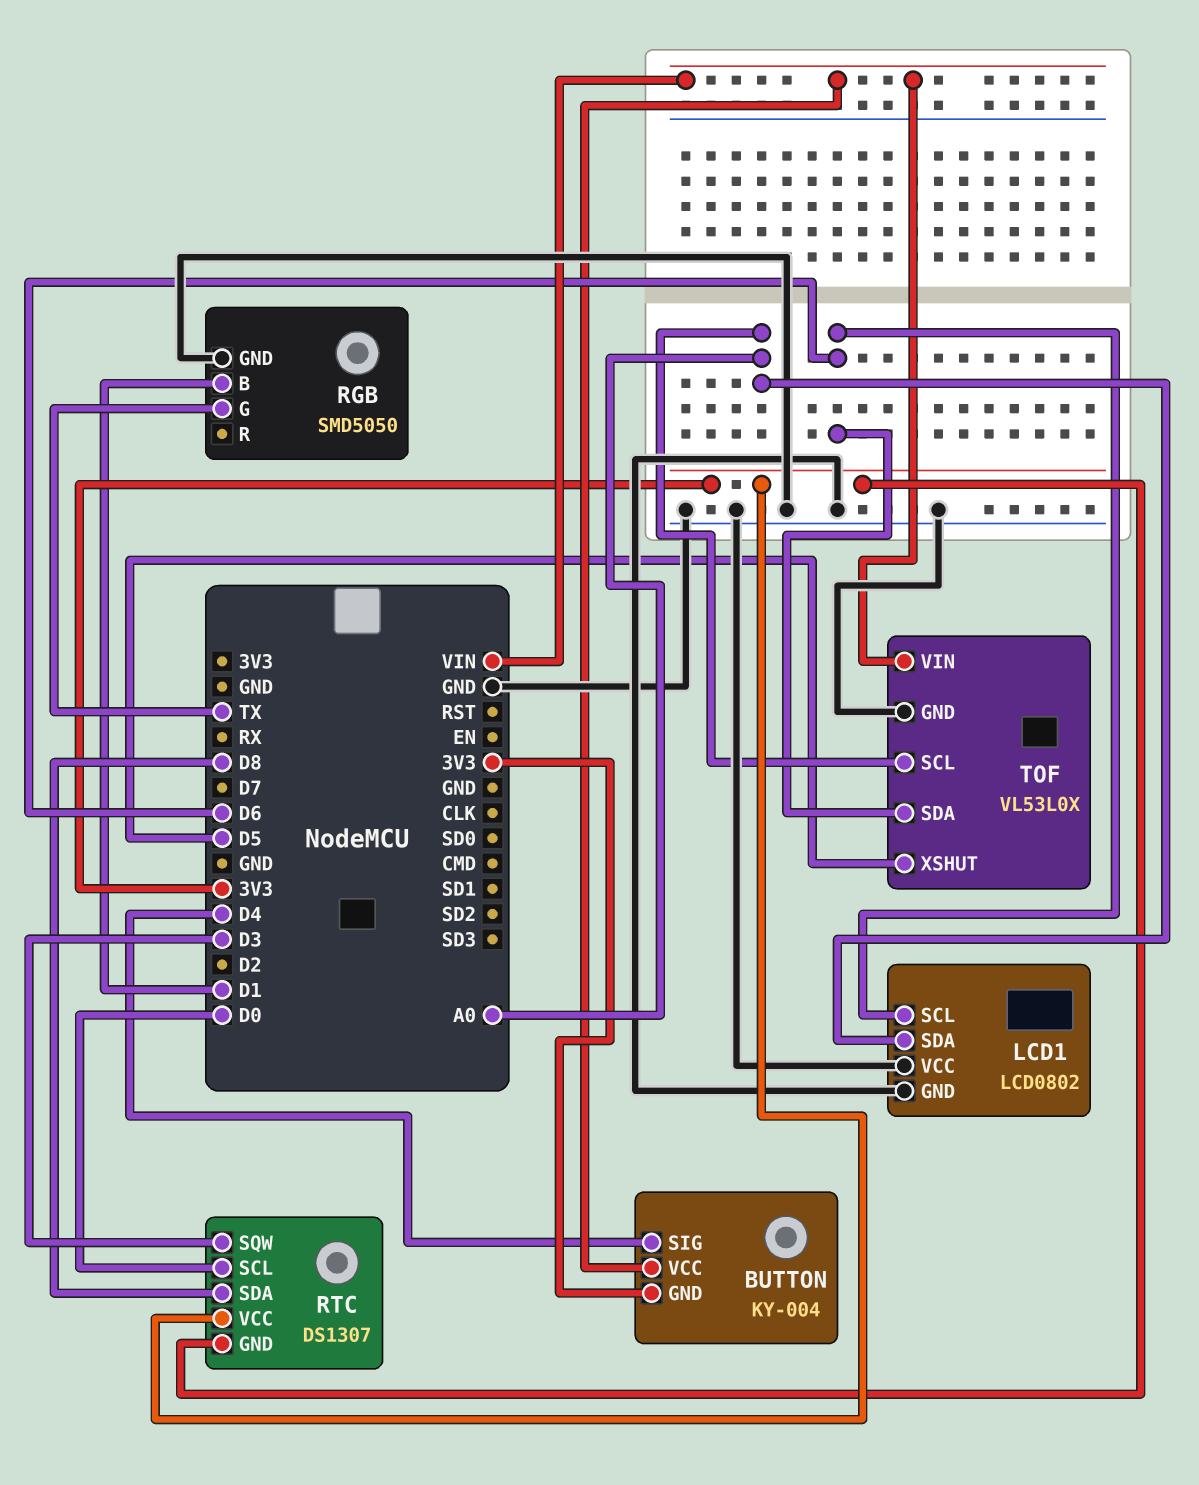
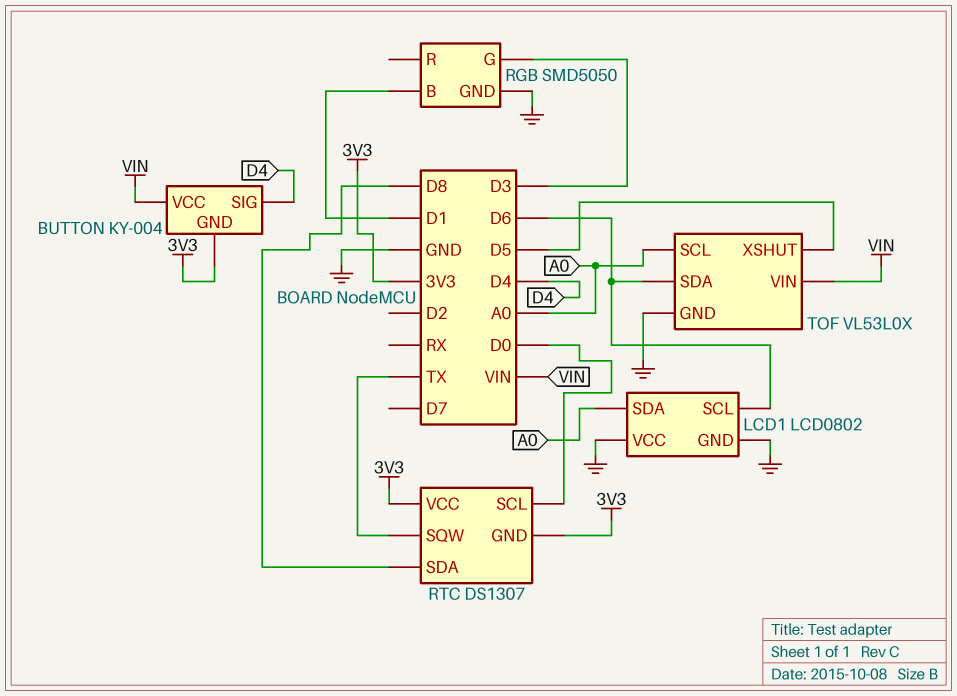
RGB pin G: TX -> D3
RTC pin SQW: D3 -> TX

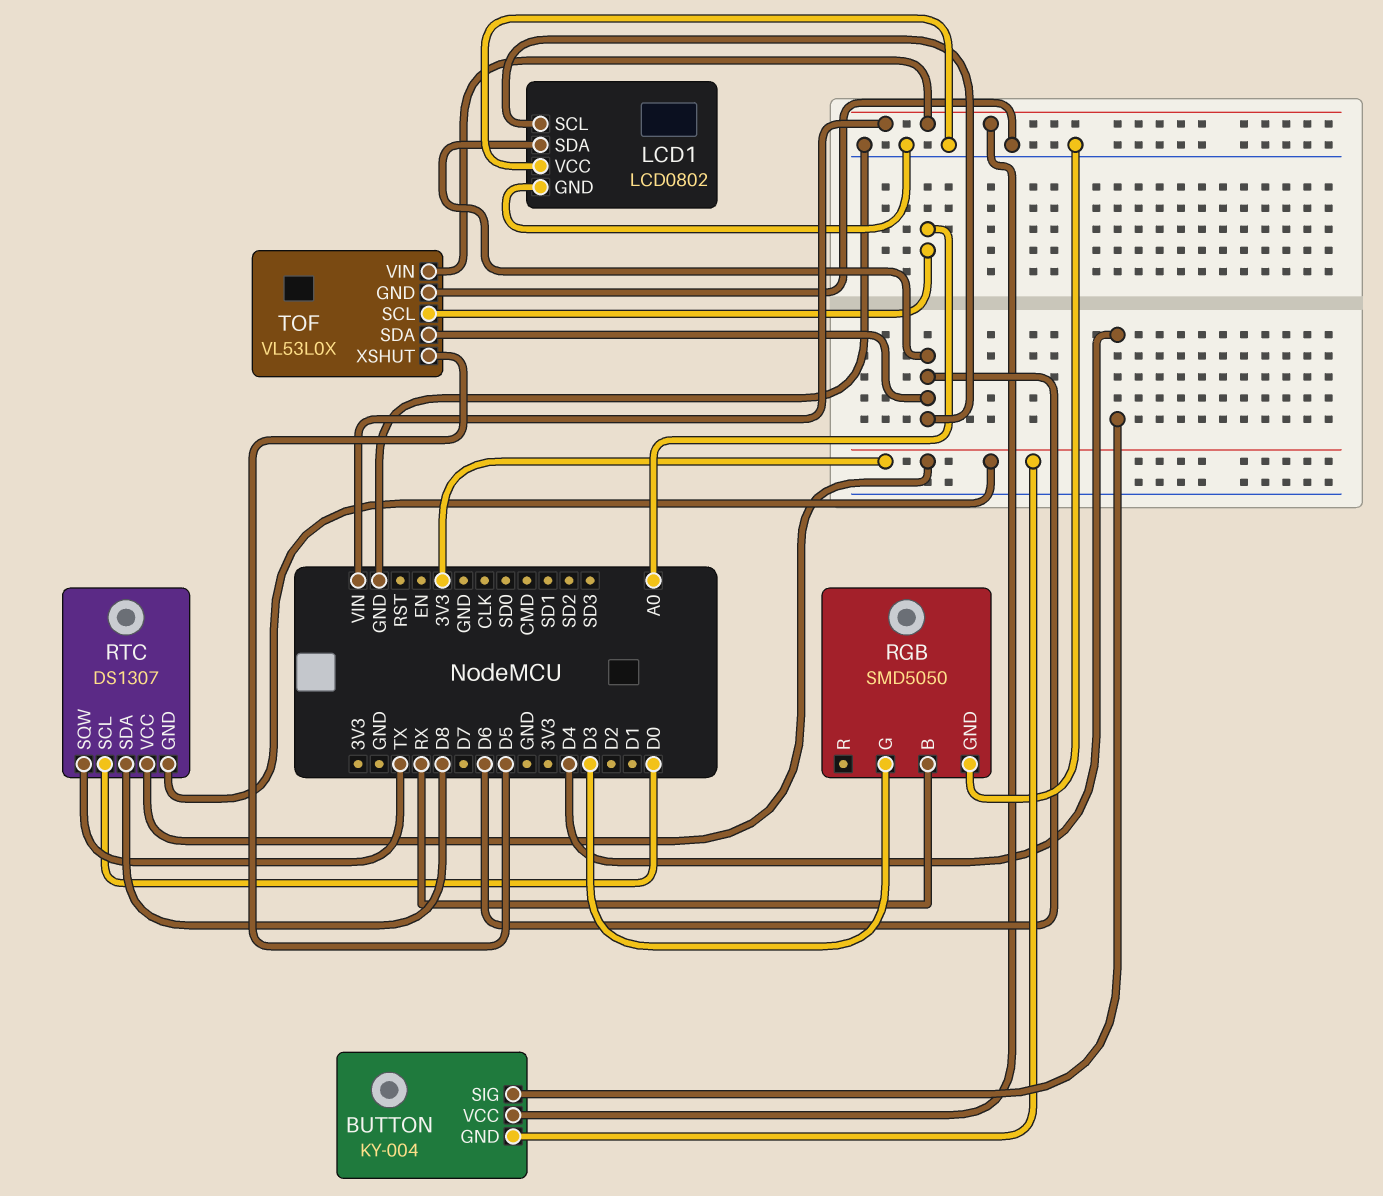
LCD1 pin SDA: A0 -> D6
RGB pin B: D1 -> RX

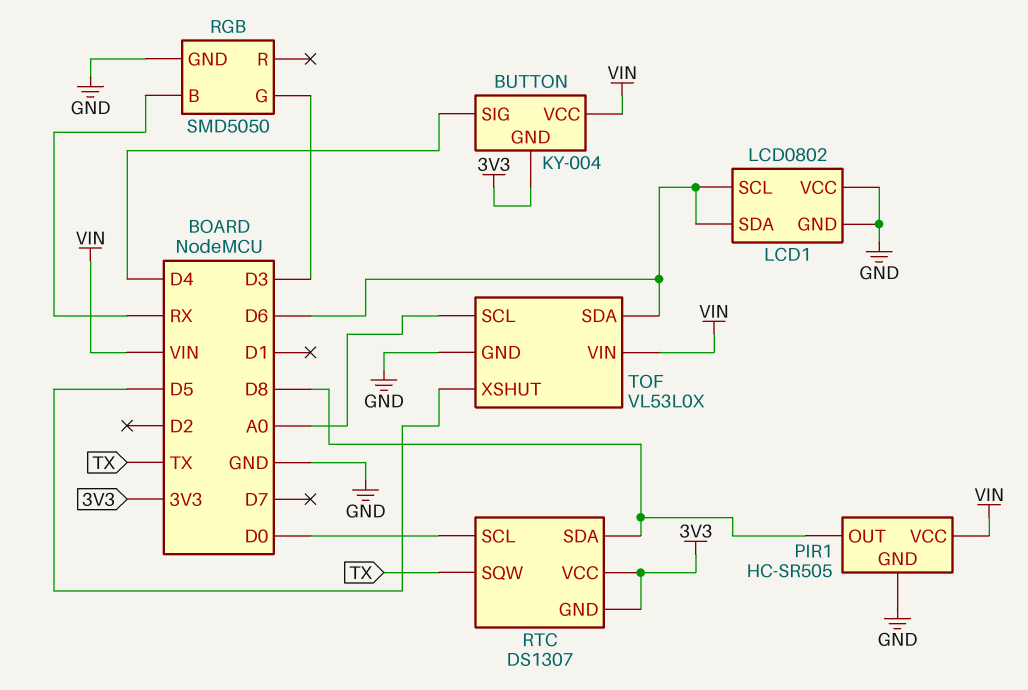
PIR1: none -> HC-SR505
PIR1 pin GND: none -> GND
PIR1 pin OUT: none -> D8
PIR1 pin VCC: none -> VIN

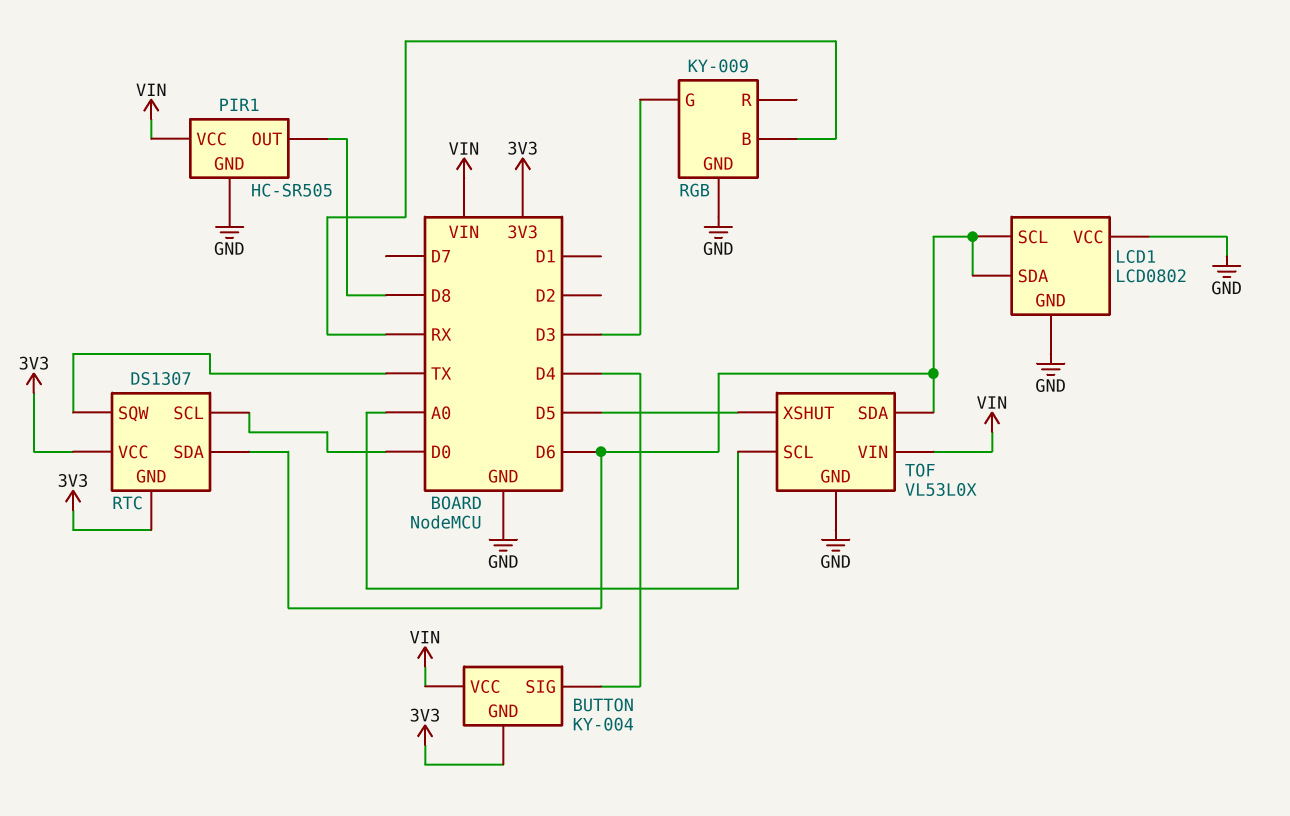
RGB: SMD5050 -> KY-009
RTC pin SDA: D8 -> D6

